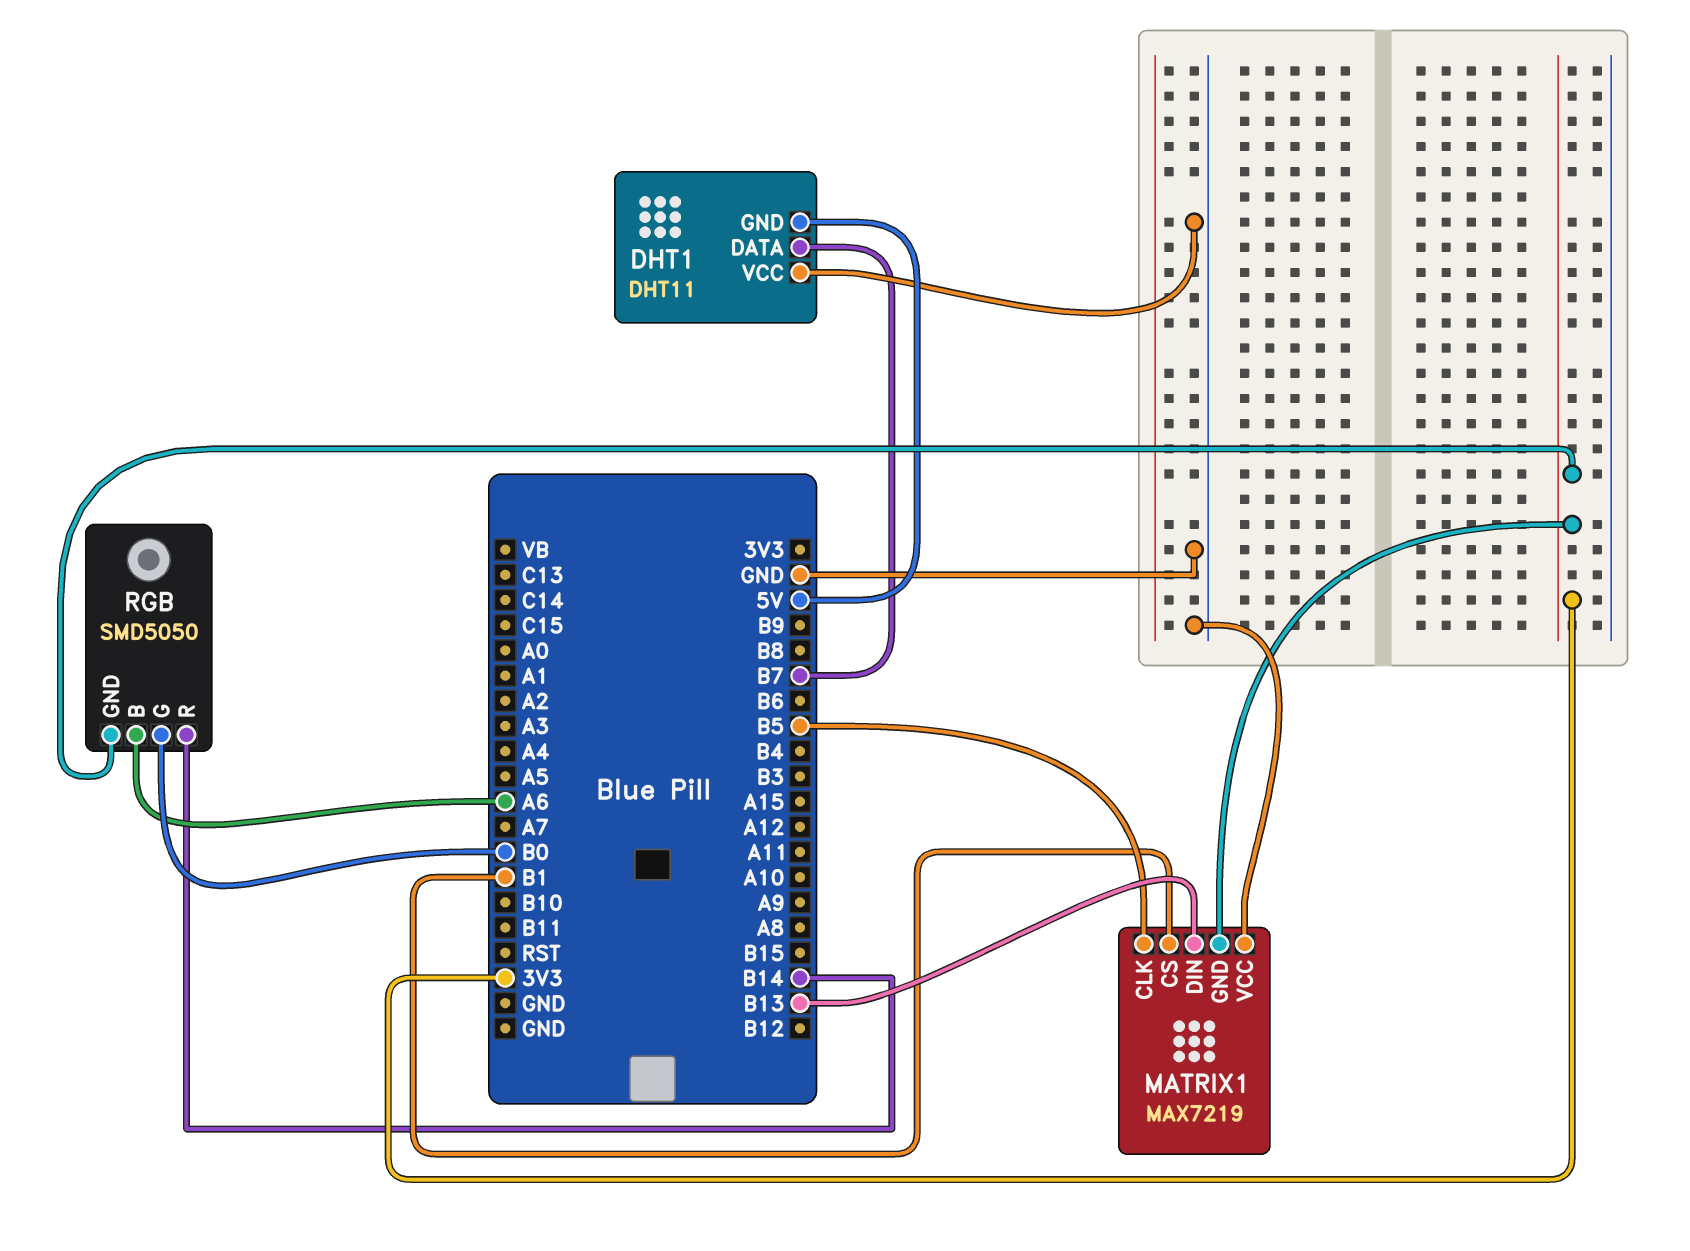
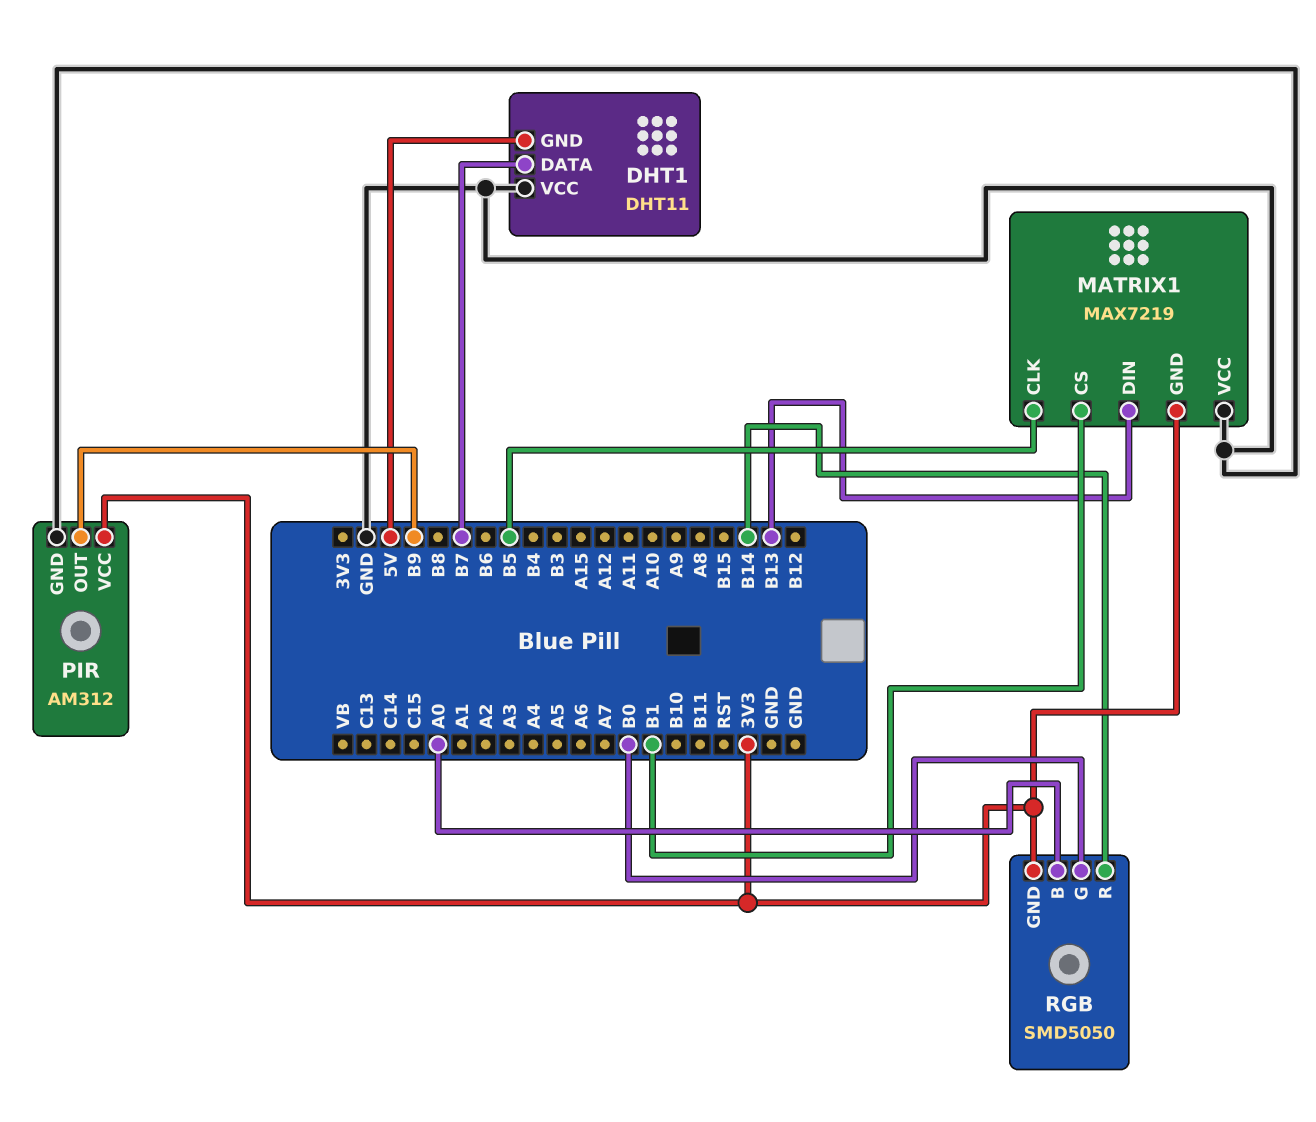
PIR: none -> AM312
PIR pin GND: none -> GND
PIR pin OUT: none -> B9
PIR pin VCC: none -> 3V3
RGB pin B: A6 -> A0

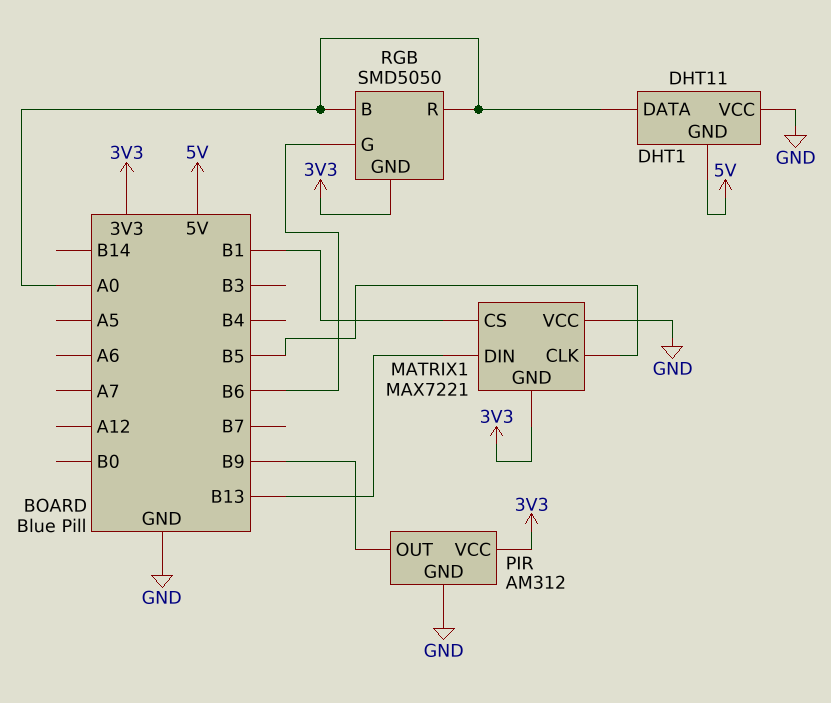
DHT1 pin DATA: B7 -> A0
MATRIX1: MAX7219 -> MAX7221
RGB pin G: B0 -> B6
RGB pin R: B14 -> A0

